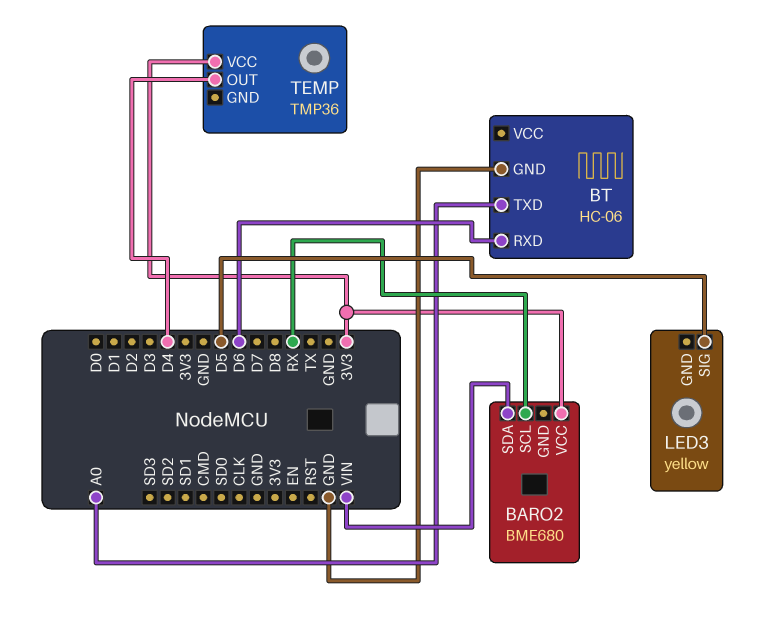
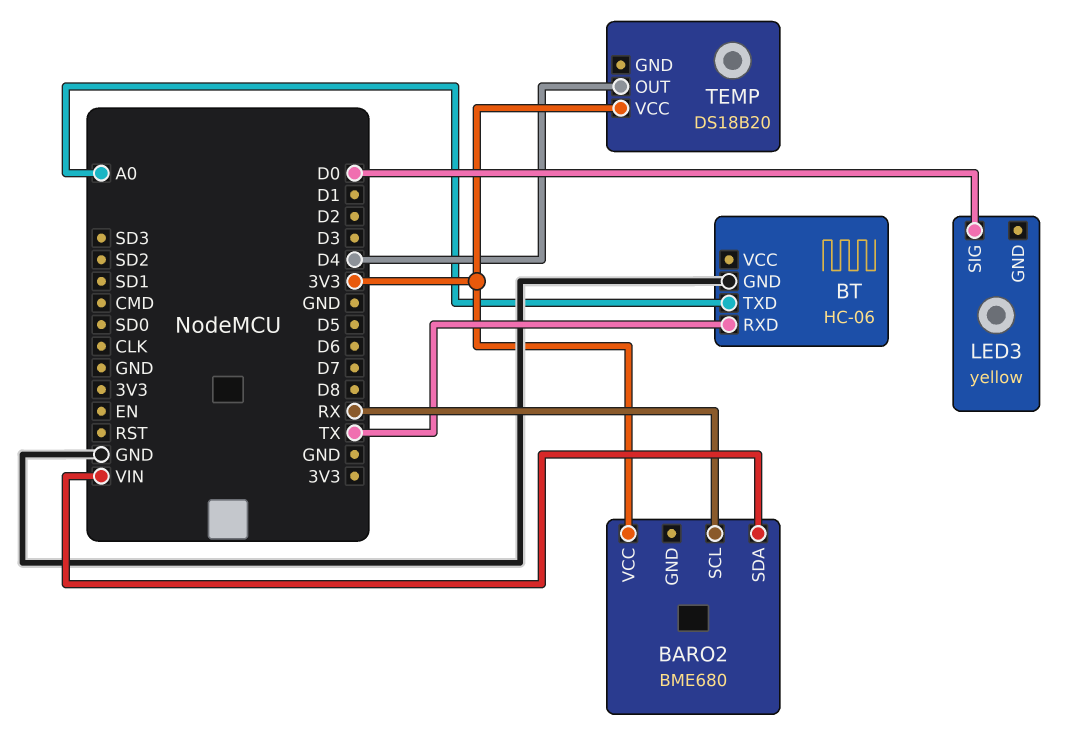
BT pin RXD: D6 -> TX
LED3 pin SIG: D5 -> D0
TEMP: TMP36 -> DS18B20

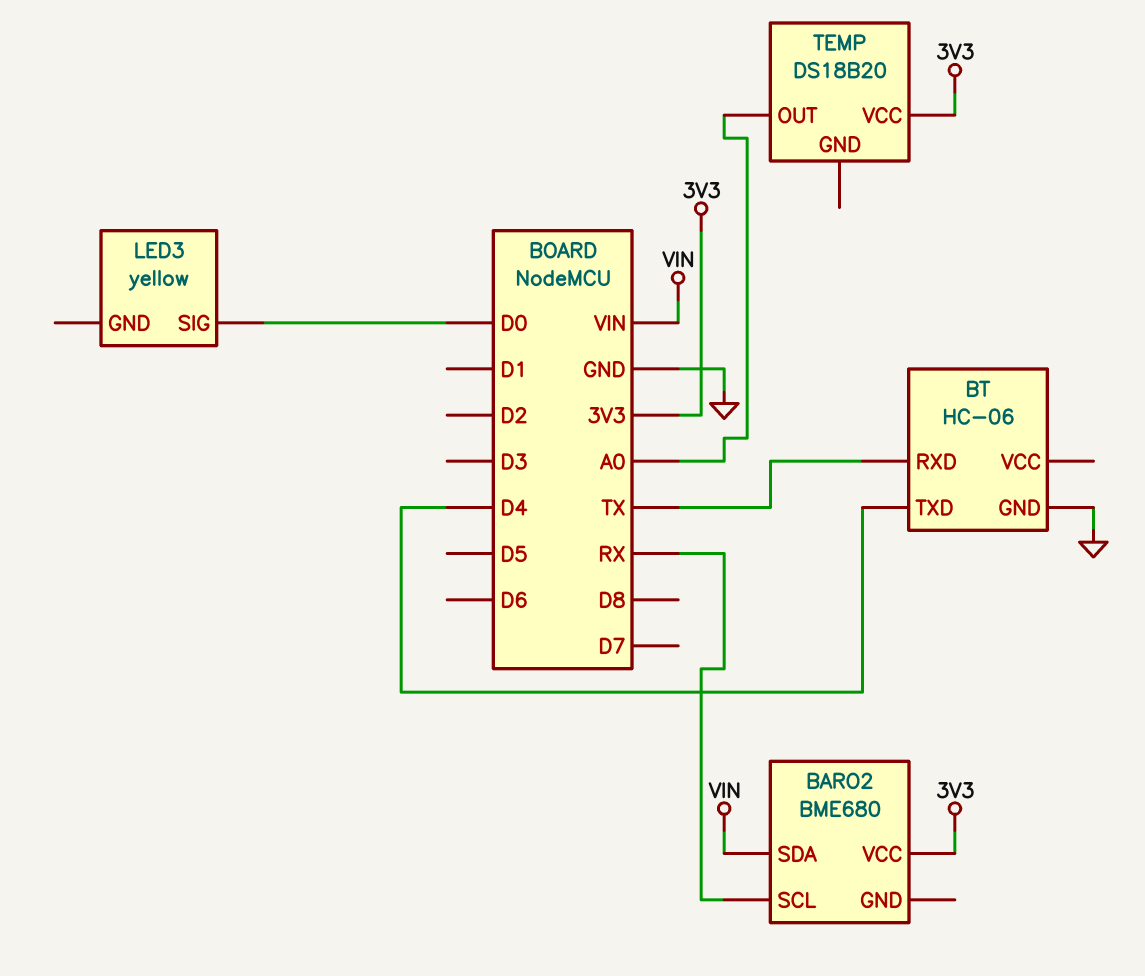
BT pin TXD: A0 -> D4
TEMP pin OUT: D4 -> A0

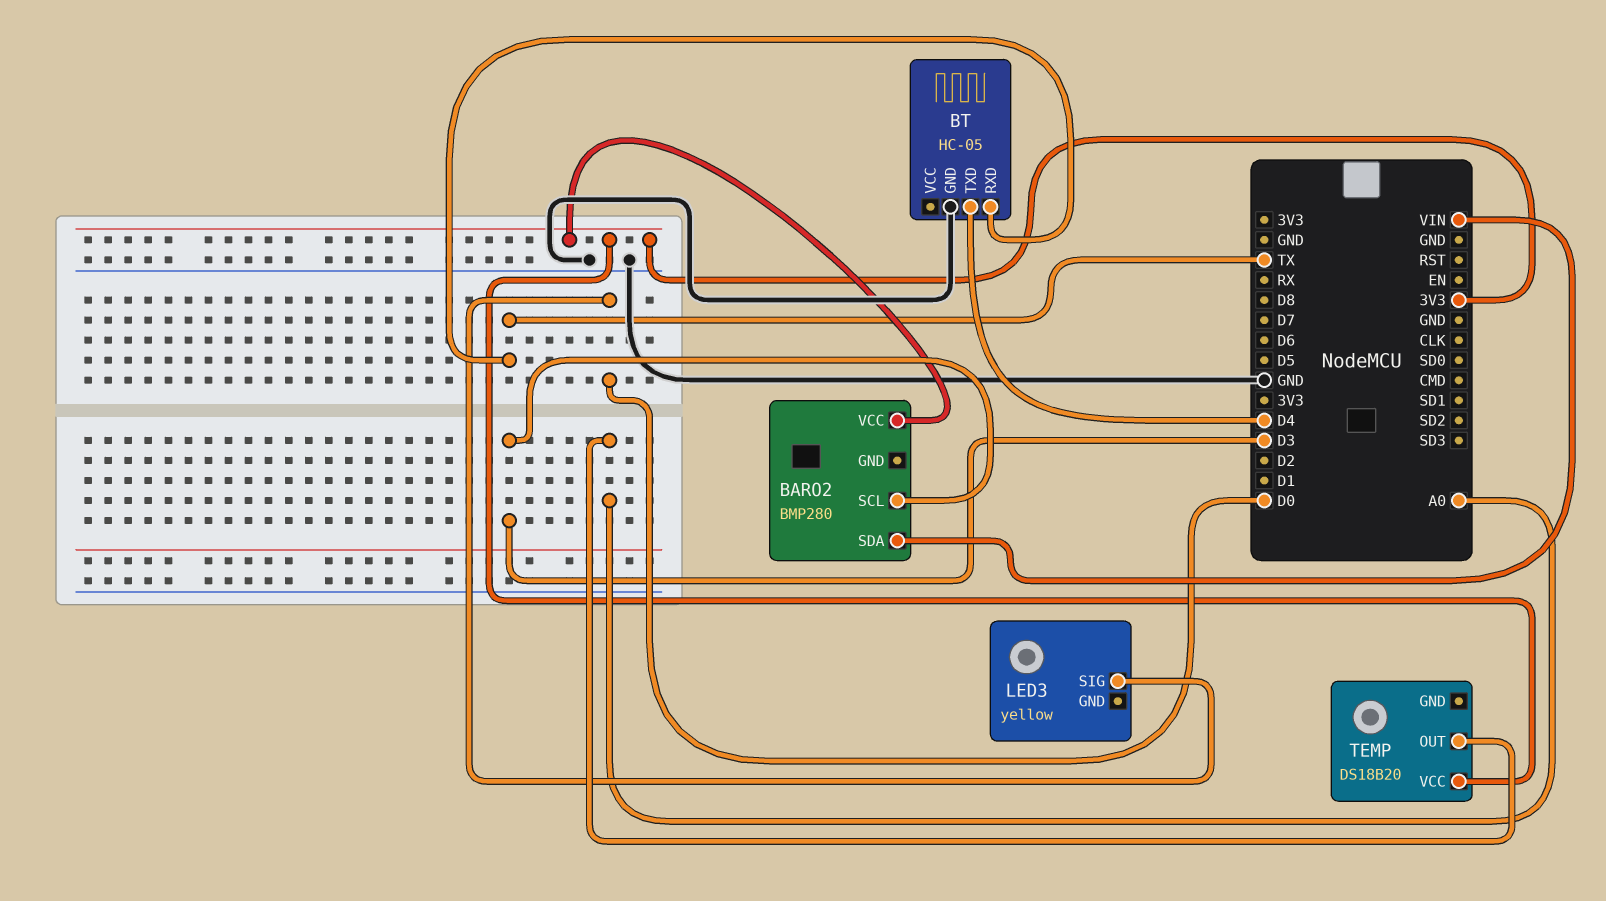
BARO2: BME680 -> BMP280
BARO2 pin SCL: RX -> D3
BT: HC-06 -> HC-05

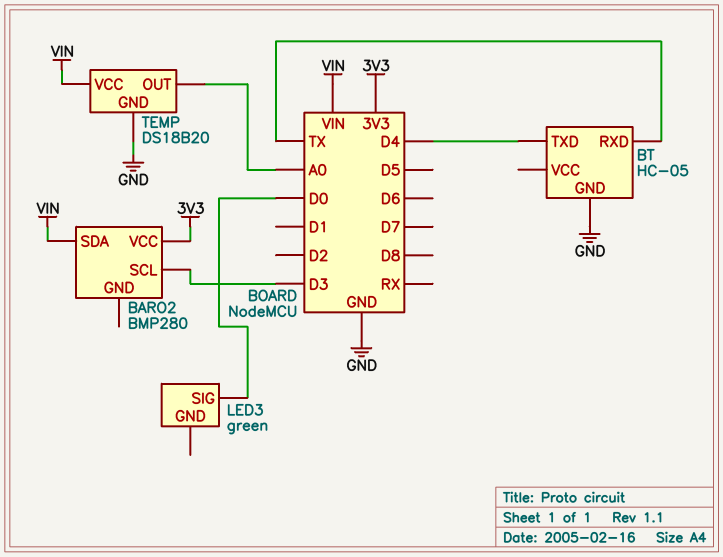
LED3: yellow -> green
TEMP pin GND: none -> GND
TEMP pin VCC: 3V3 -> VIN

